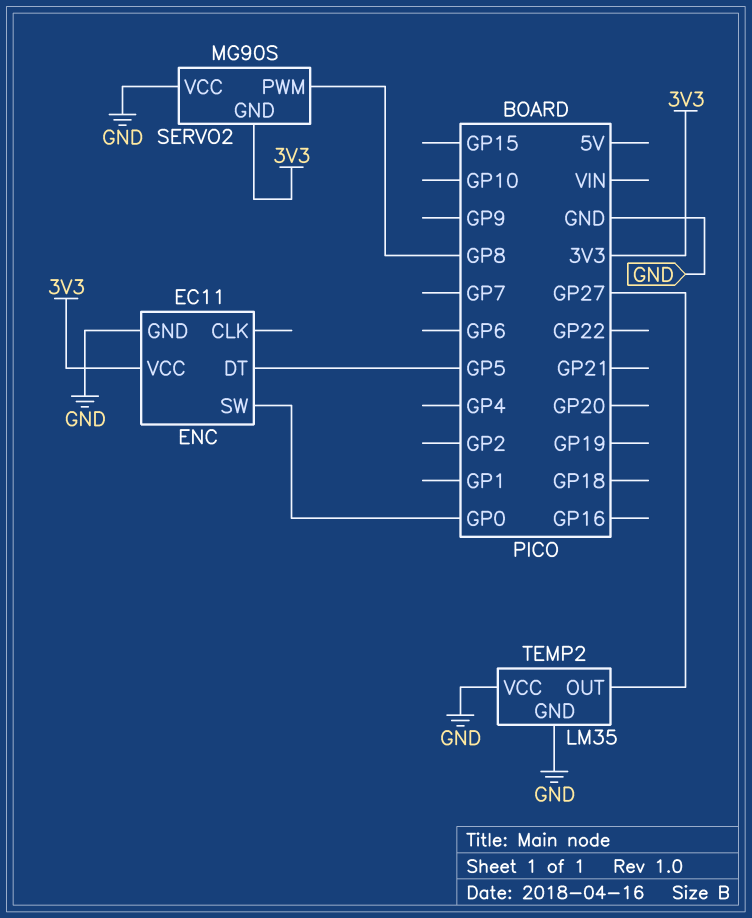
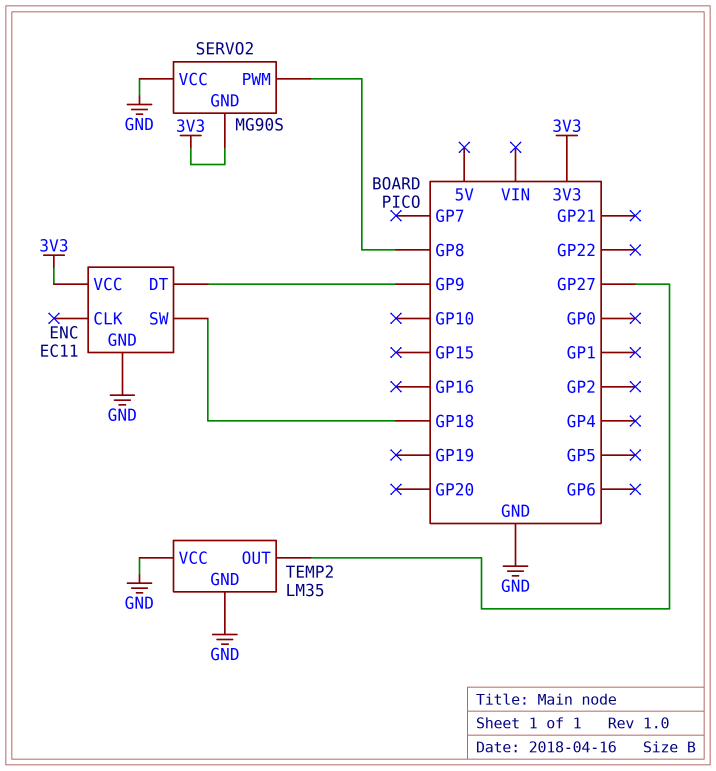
ENC pin DT: GP5 -> GP9
ENC pin SW: GP0 -> GP18

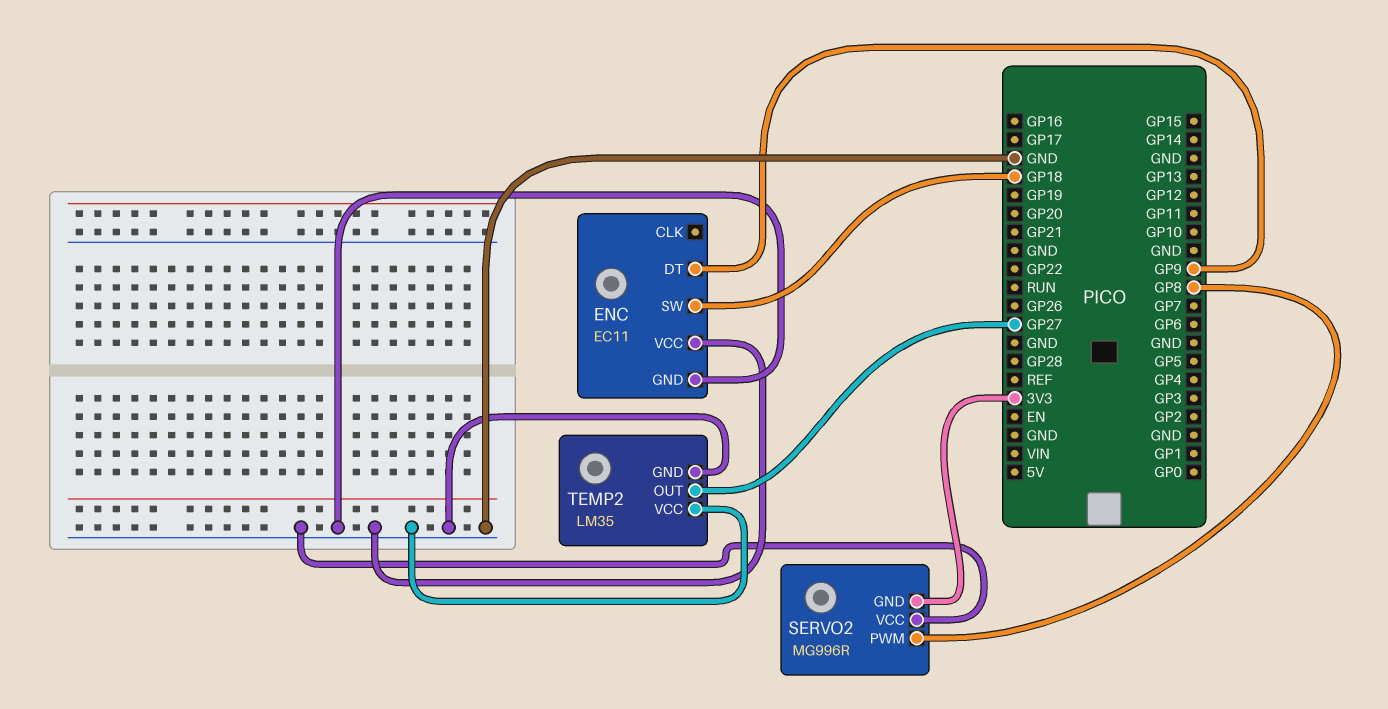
ENC pin VCC: 3V3 -> GND
SERVO2: MG90S -> MG996R

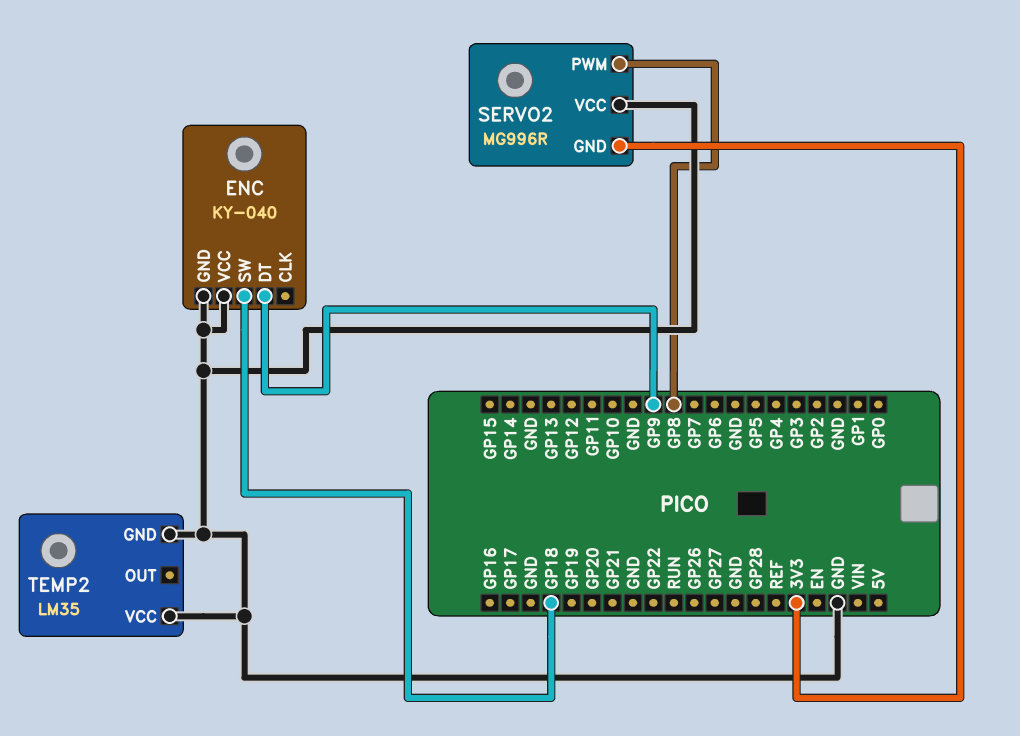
ENC: EC11 -> KY-040
TEMP2 pin OUT: GP27 -> none

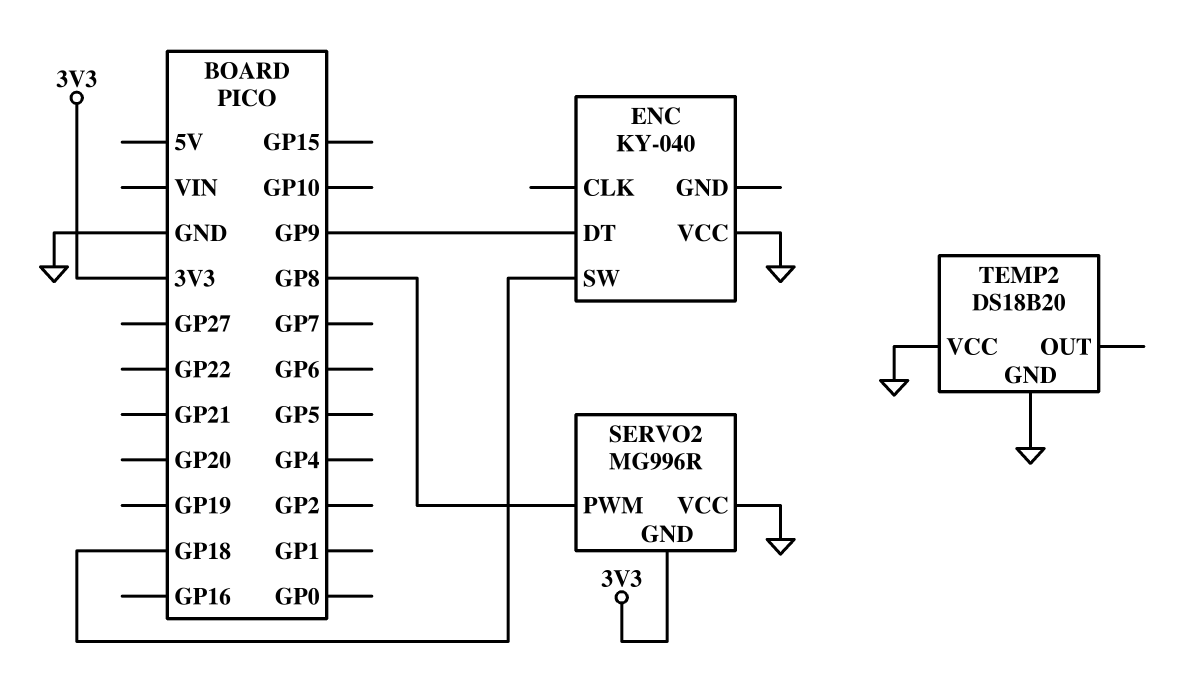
ENC pin GND: GND -> none
TEMP2: LM35 -> DS18B20

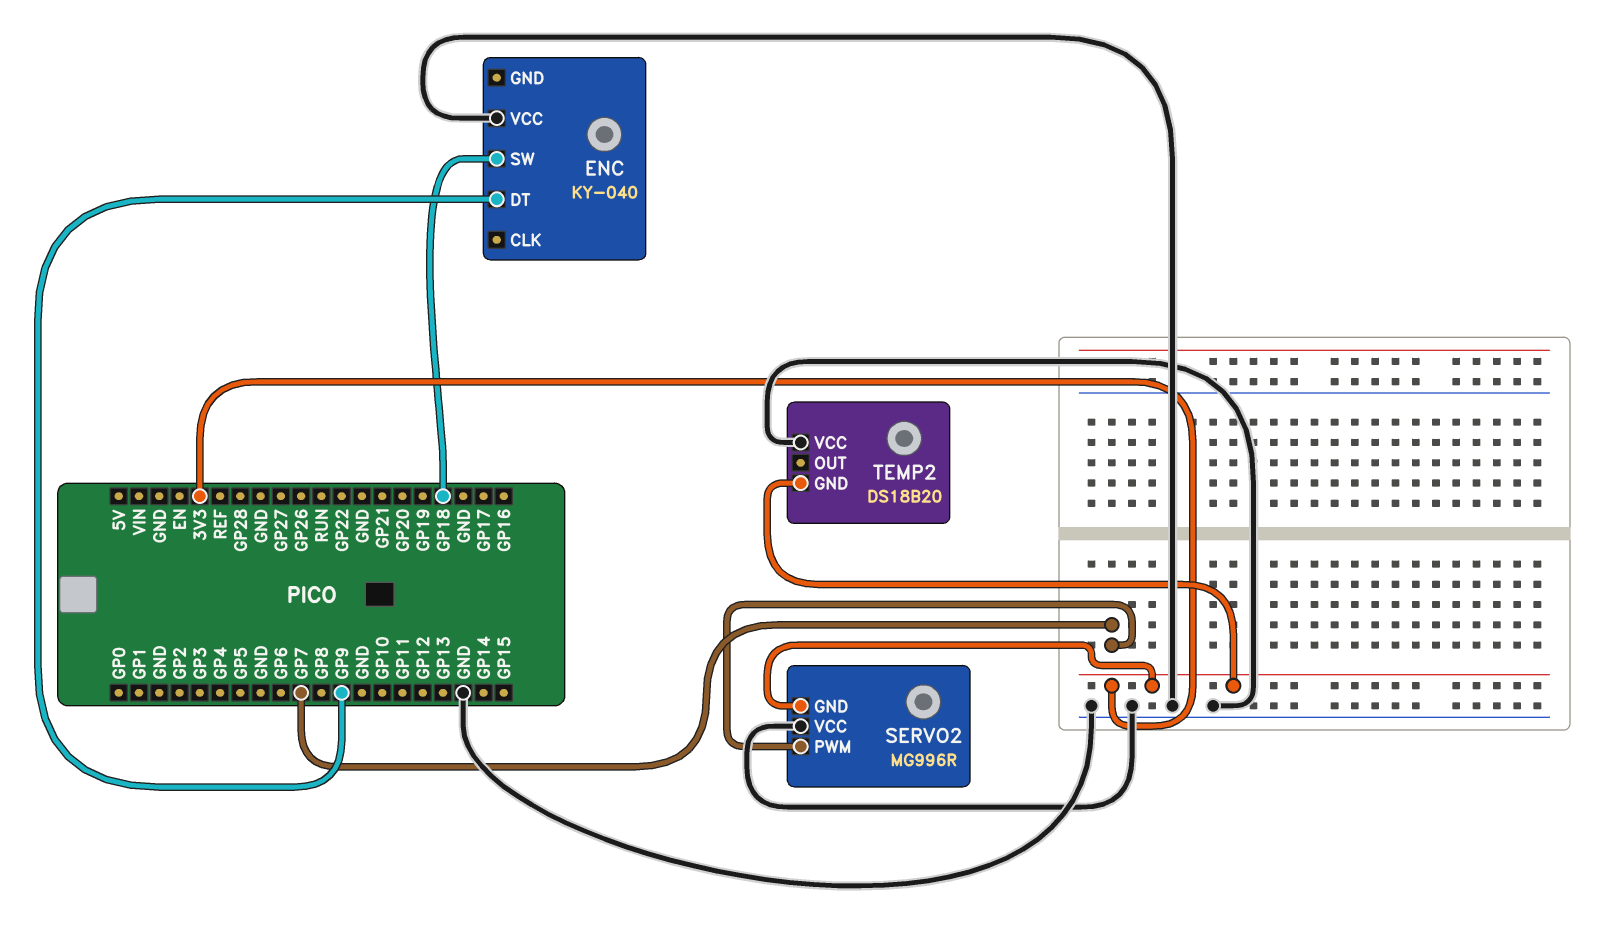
SERVO2 pin PWM: GP8 -> GP7
TEMP2 pin GND: GND -> 3V3

